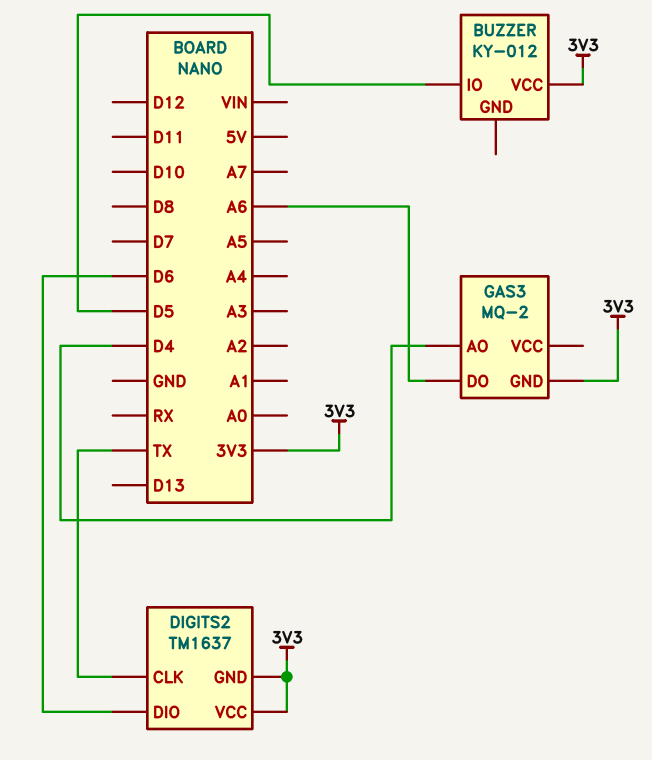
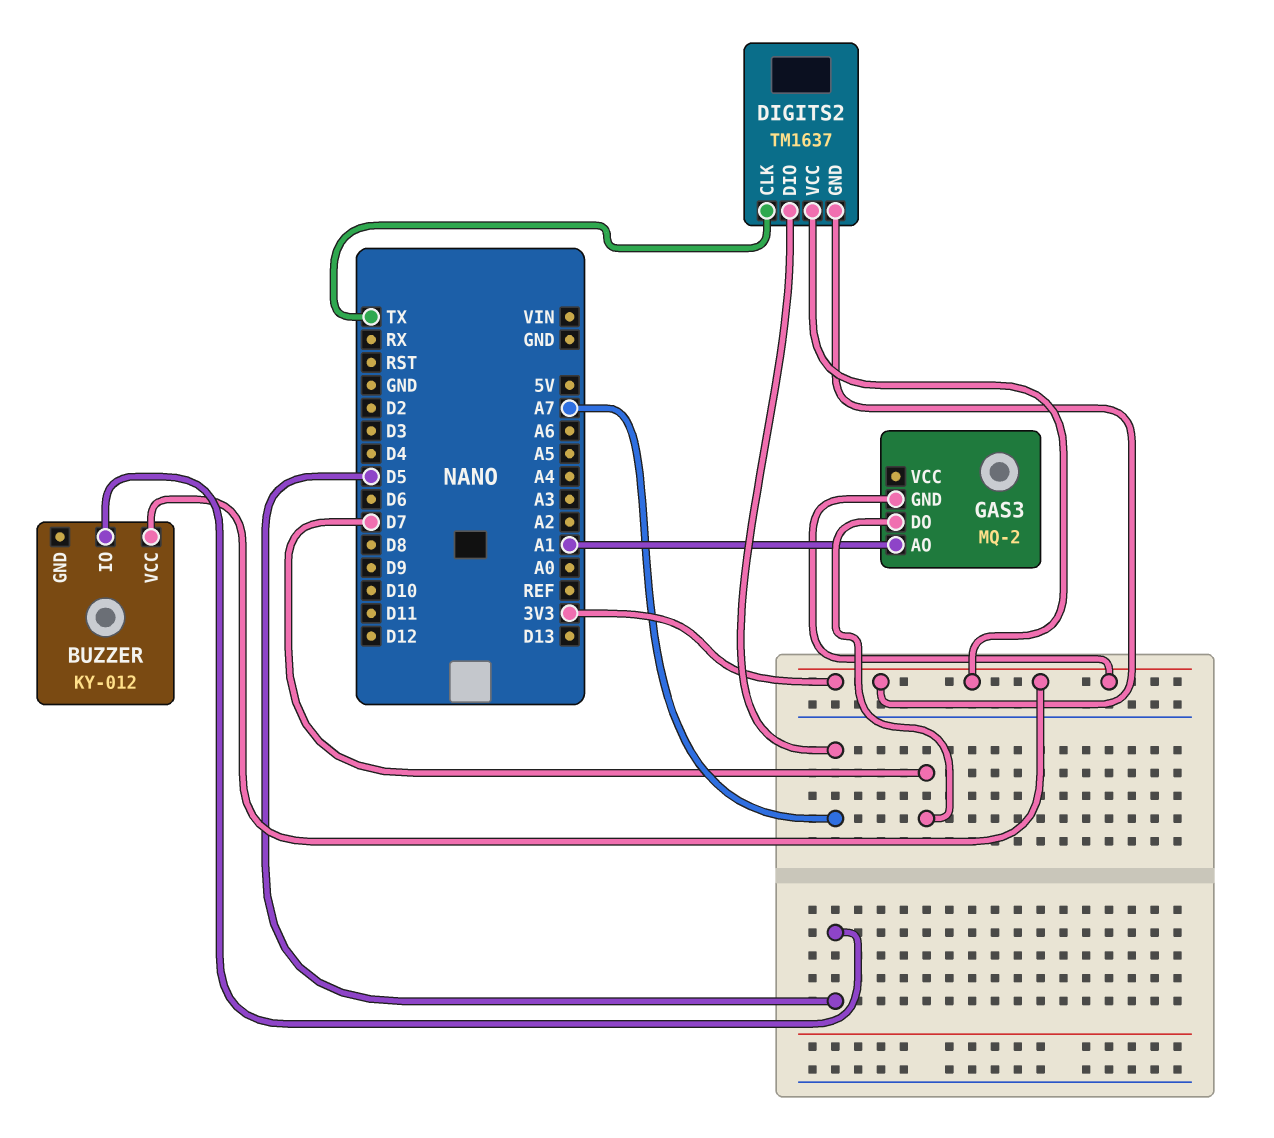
DIGITS2 pin DIO: D6 -> A7
GAS3 pin AO: D4 -> A1
GAS3 pin DO: A6 -> D7

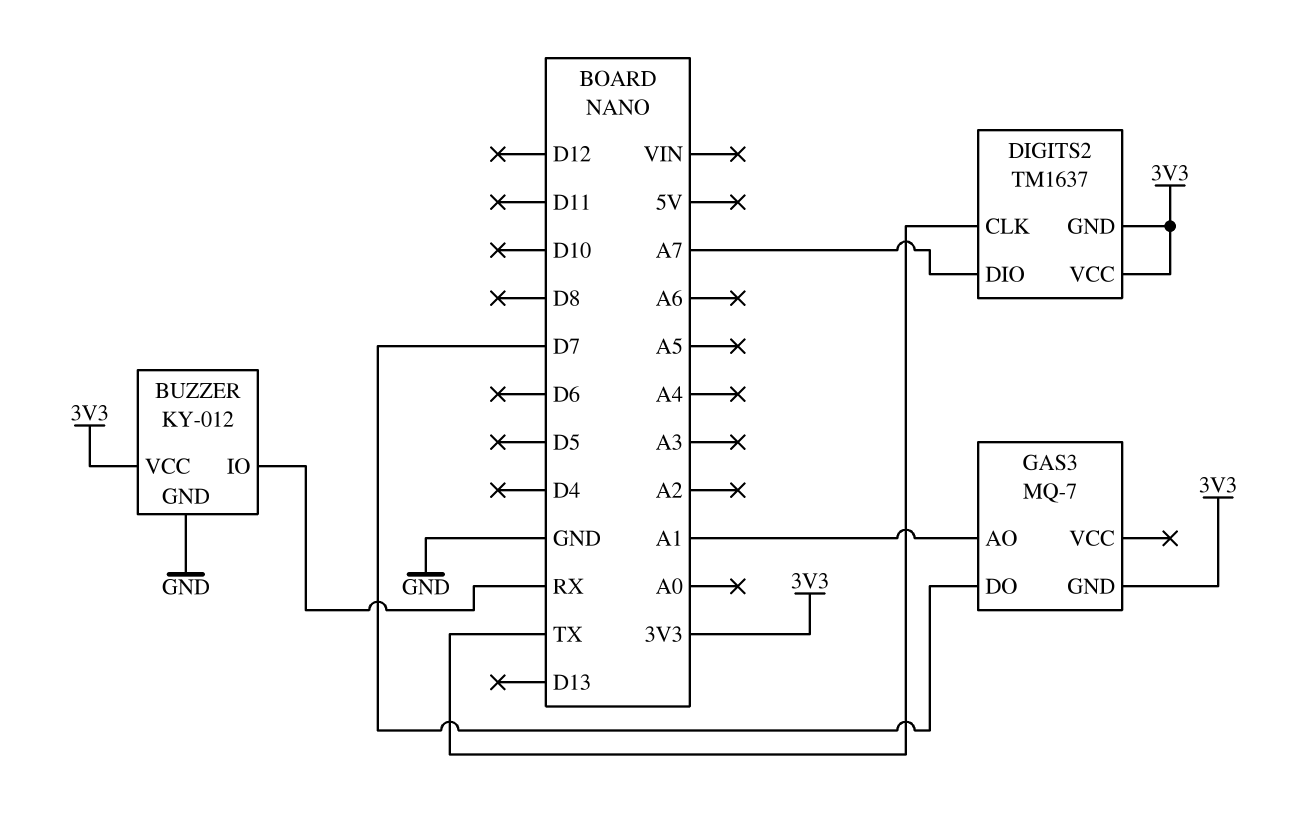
BUZZER pin GND: none -> GND
BUZZER pin IO: D5 -> RX
GAS3: MQ-2 -> MQ-7

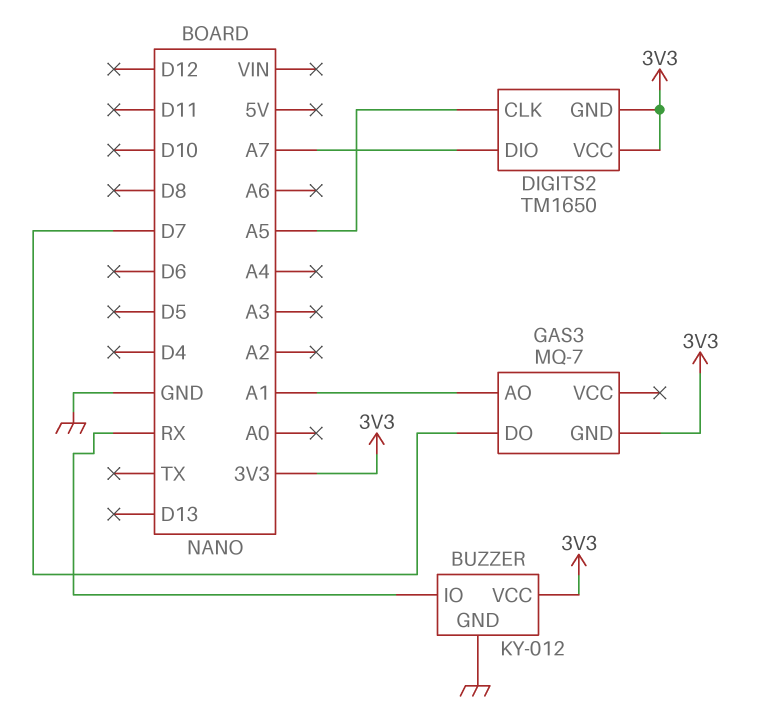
DIGITS2: TM1637 -> TM1650
DIGITS2 pin CLK: TX -> A5

